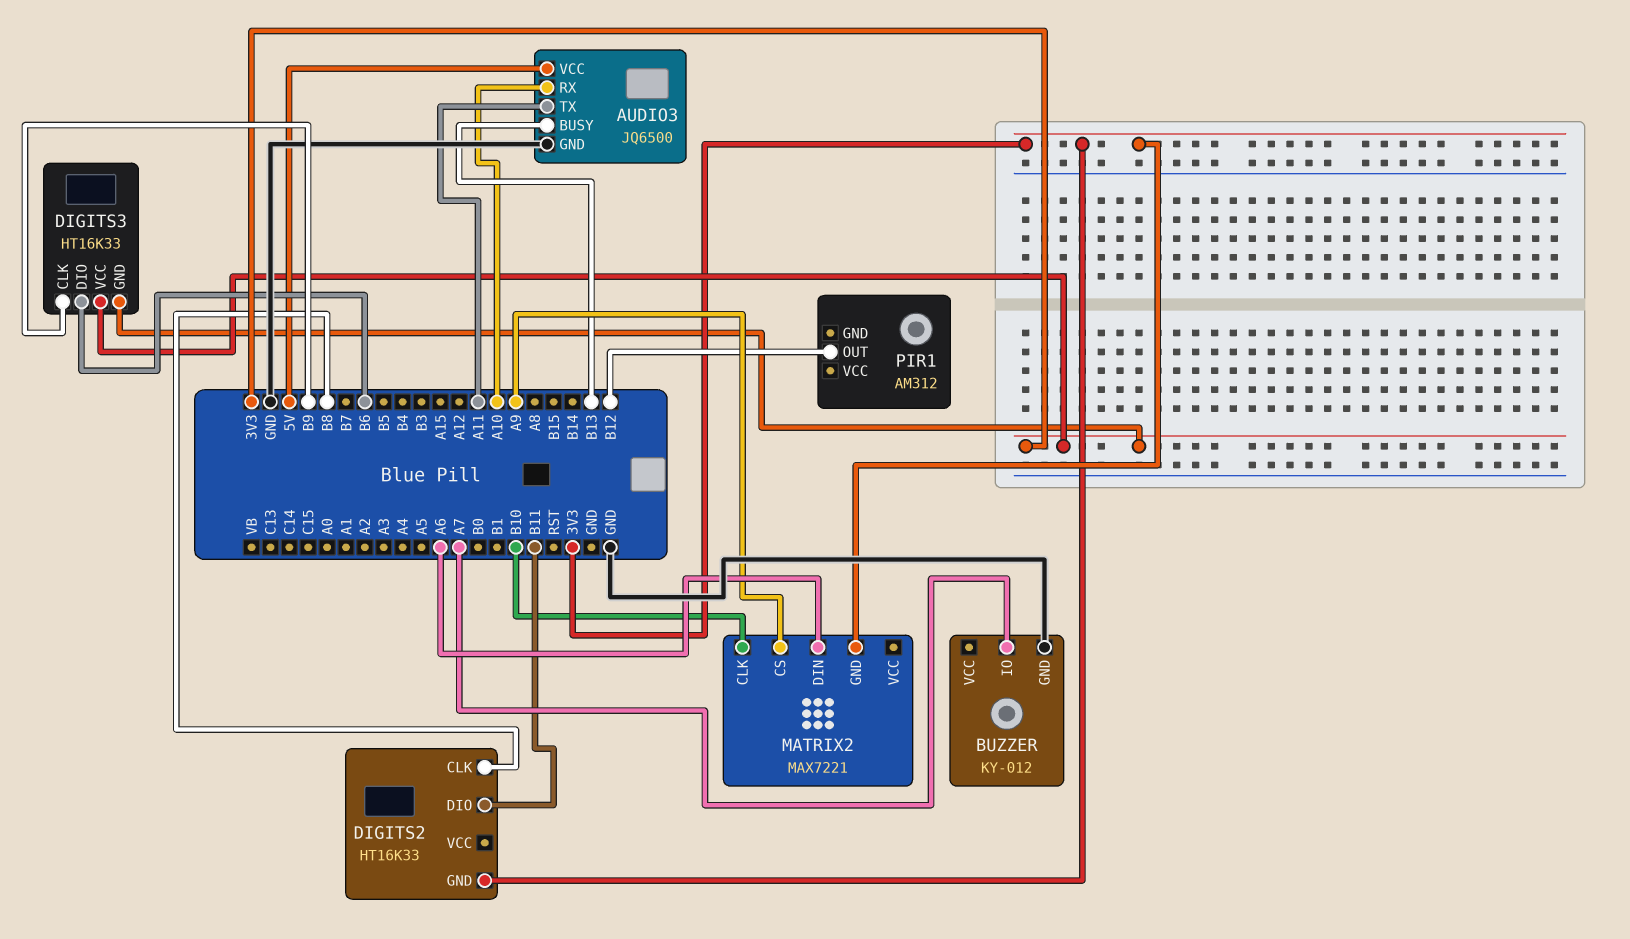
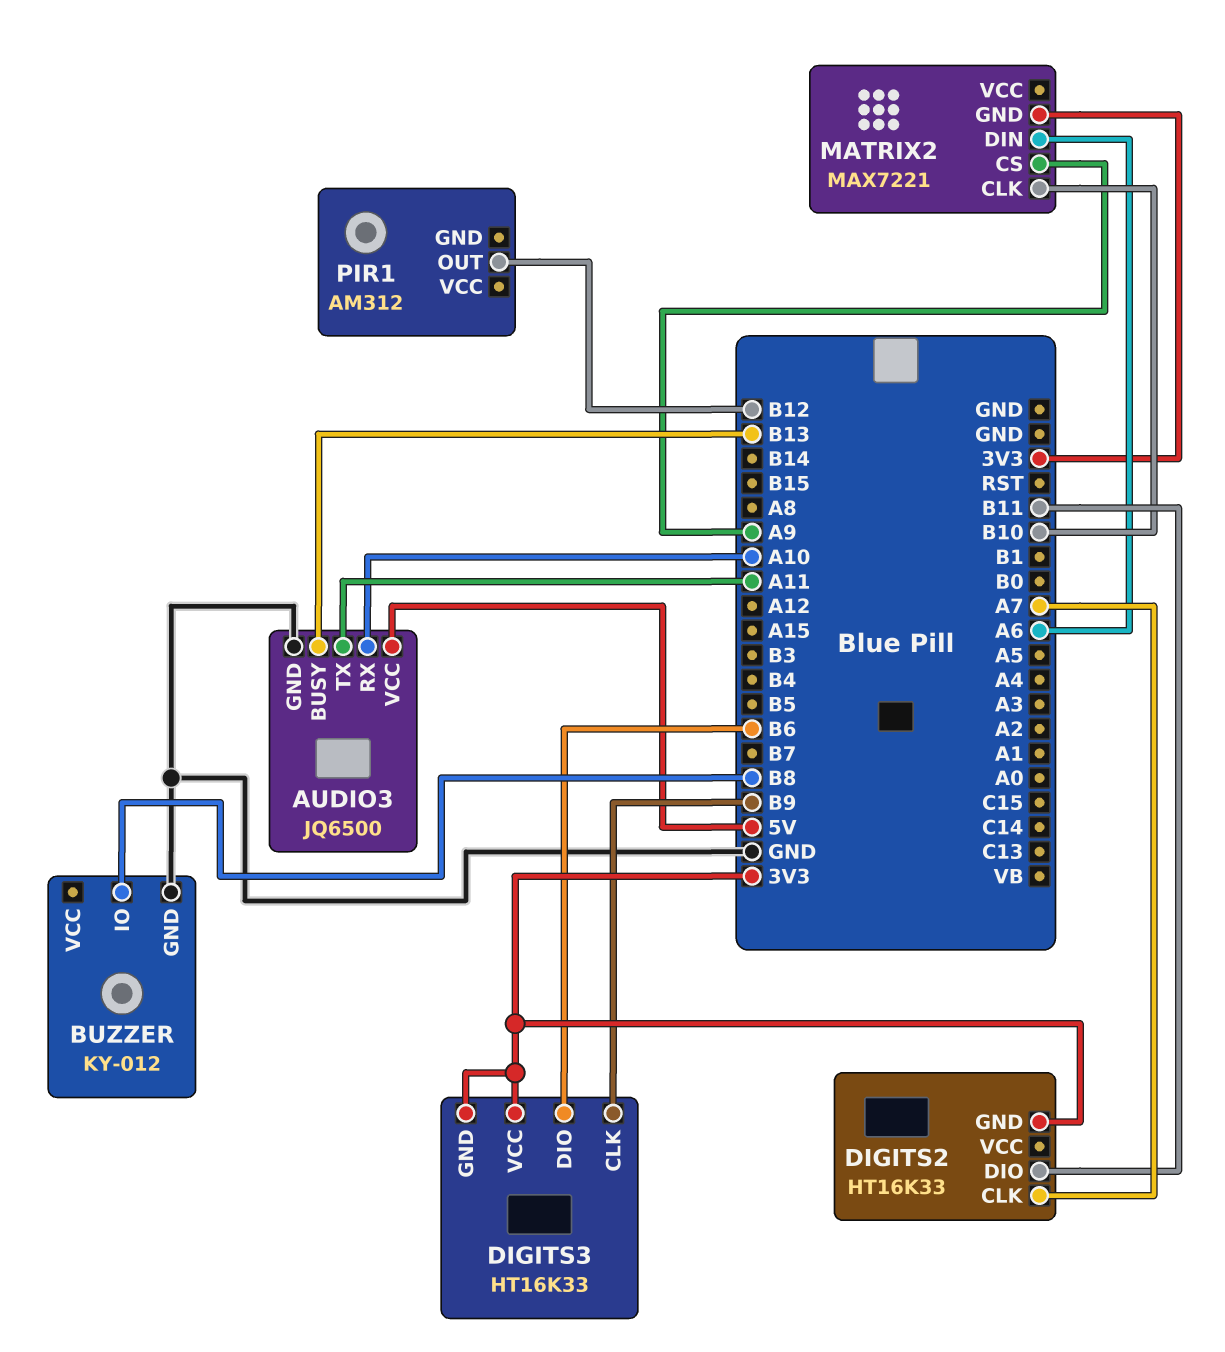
BUZZER pin IO: A7 -> B8
DIGITS2 pin CLK: B8 -> A7

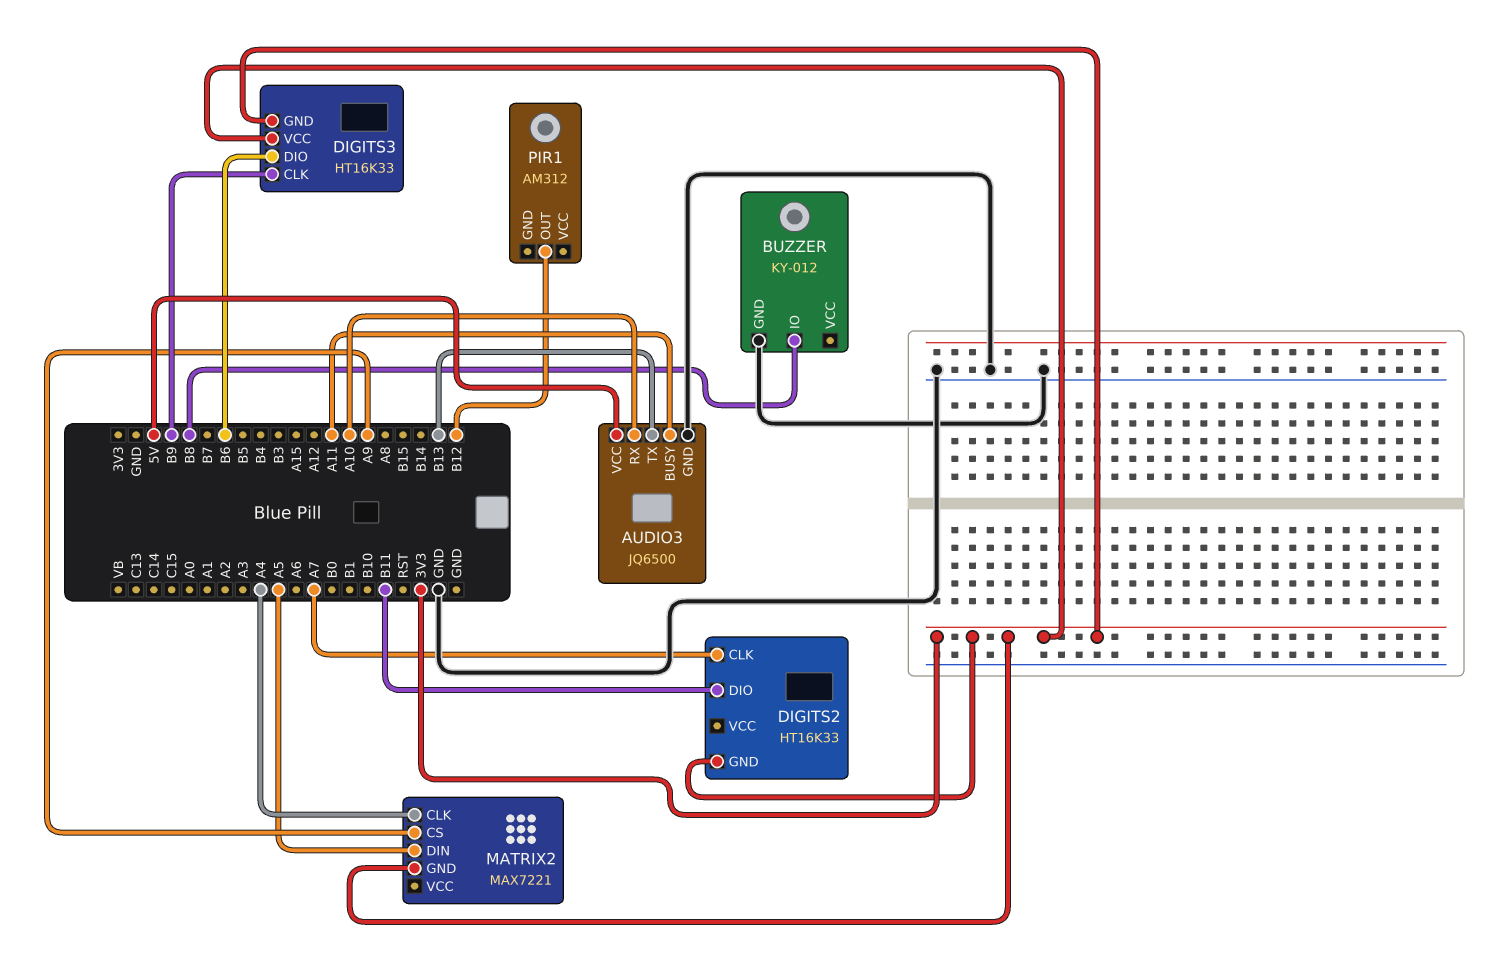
AUDIO3 pin BUSY: B13 -> A11
AUDIO3 pin TX: A11 -> B13
MATRIX2 pin CLK: B10 -> A4
MATRIX2 pin DIN: A6 -> A5

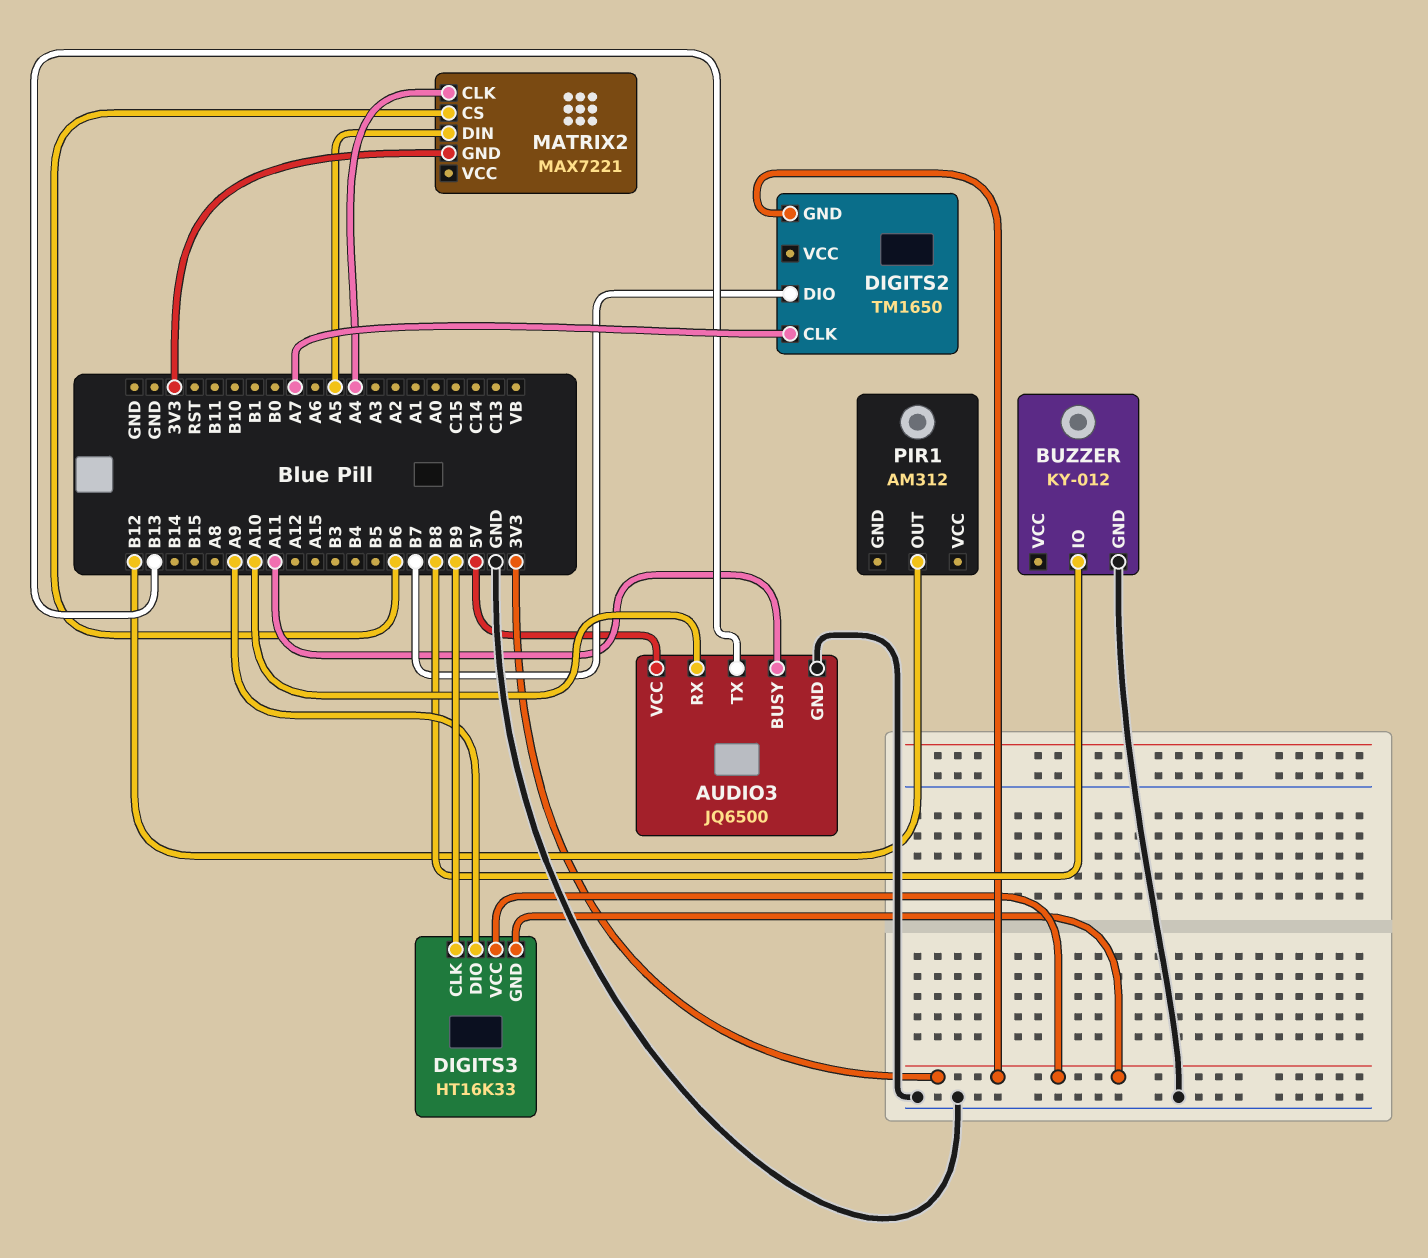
DIGITS2: HT16K33 -> TM1650
DIGITS2 pin DIO: B11 -> B7
DIGITS3 pin DIO: B6 -> A9
MATRIX2 pin CS: A9 -> B6

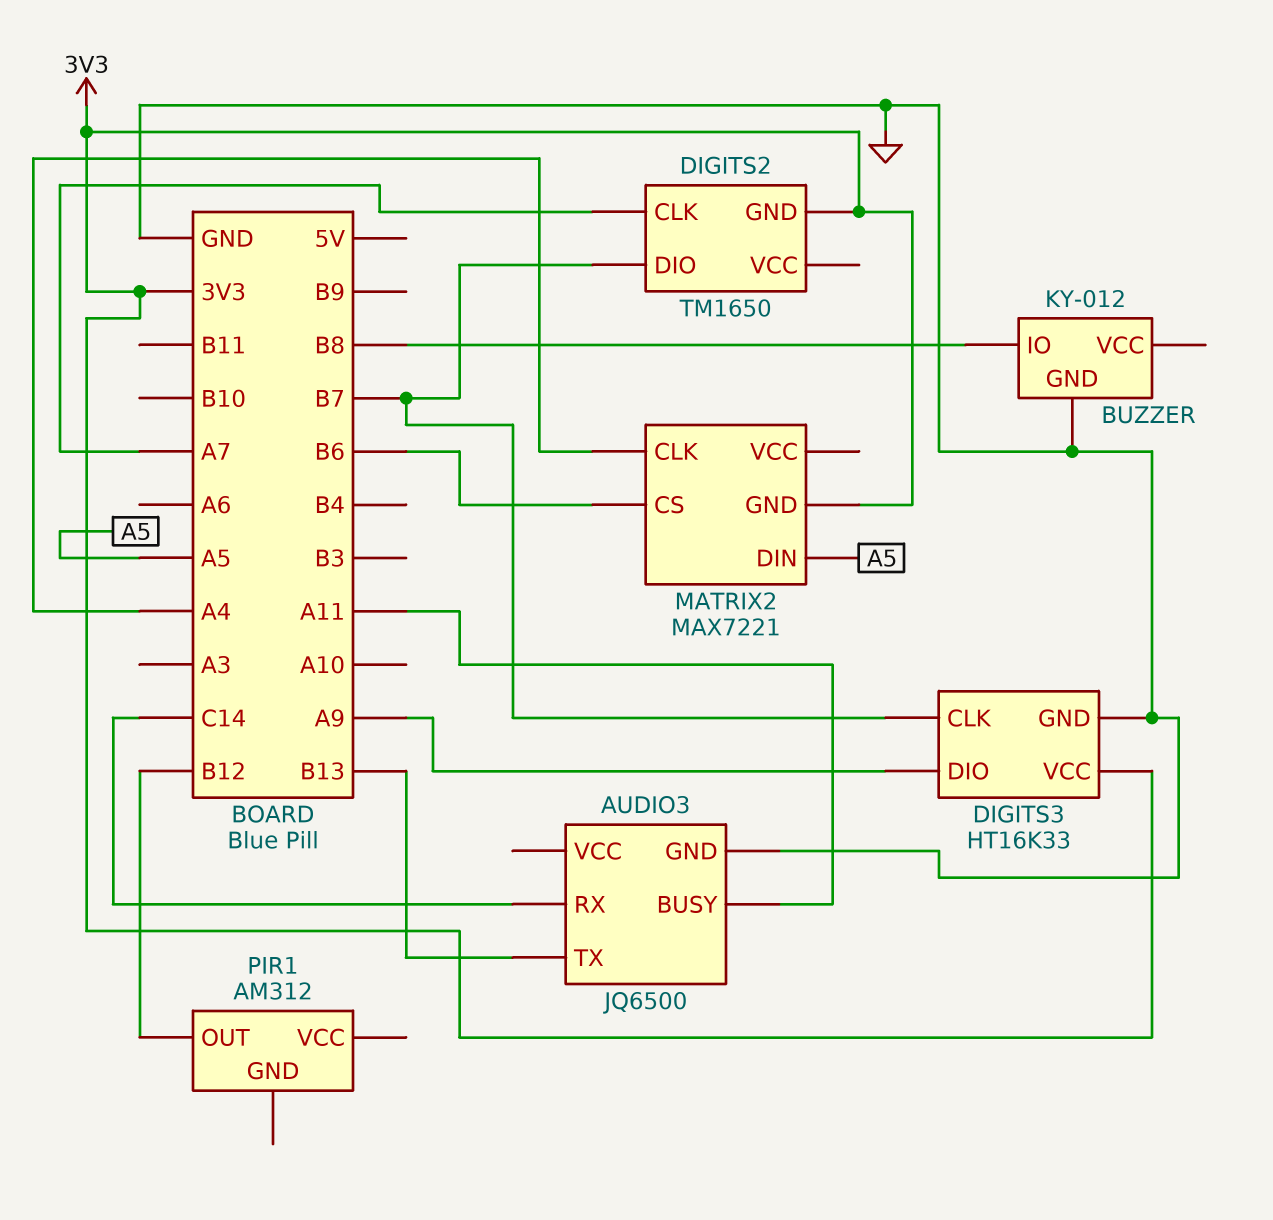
AUDIO3 pin RX: A10 -> C14
AUDIO3 pin VCC: 5V -> none
DIGITS3 pin CLK: B9 -> B7
DIGITS3 pin GND: 3V3 -> GND

